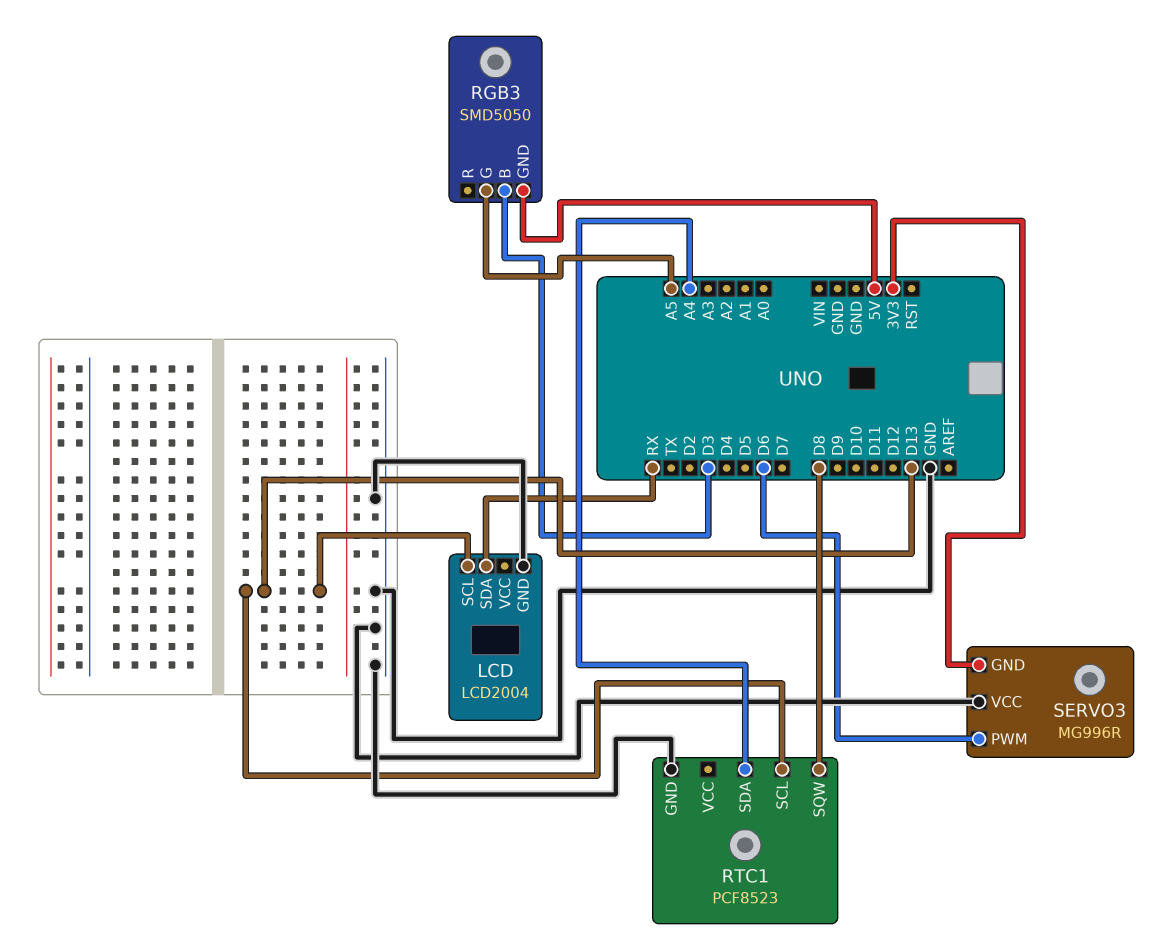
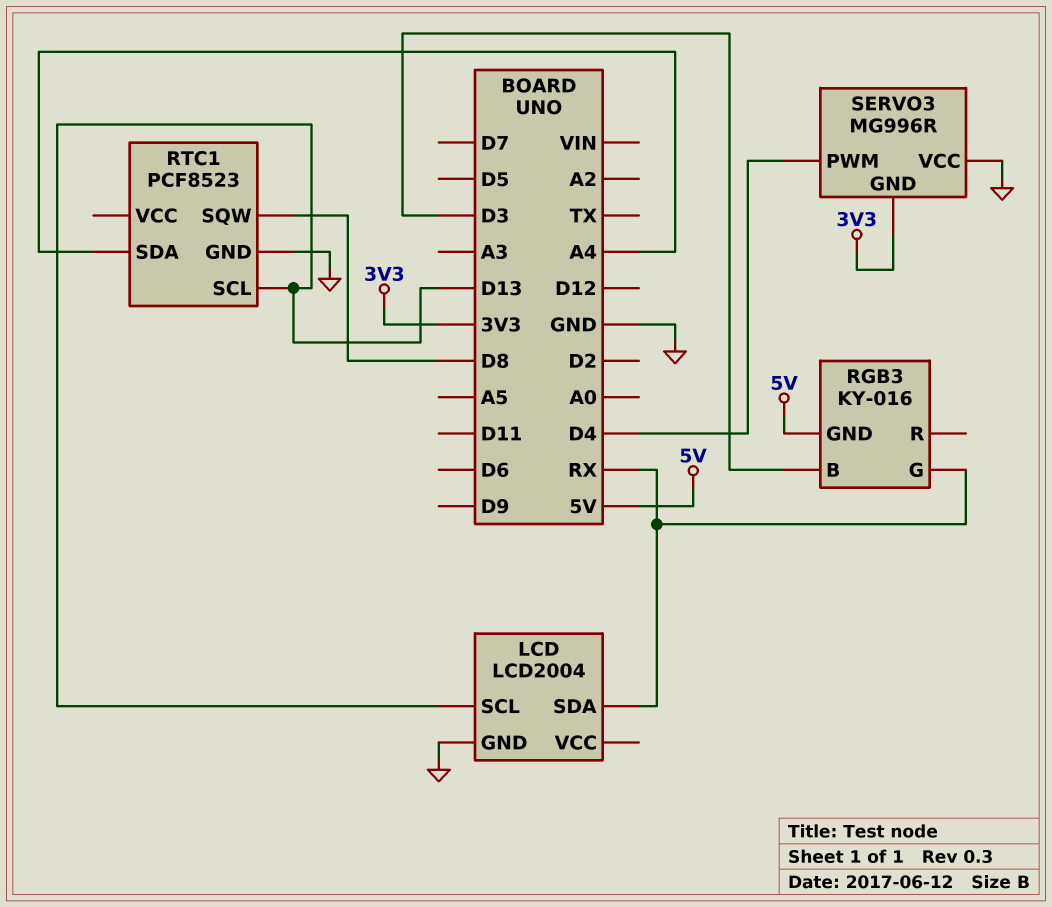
RGB3: SMD5050 -> KY-016
RGB3 pin G: A5 -> RX
SERVO3 pin PWM: D6 -> D4

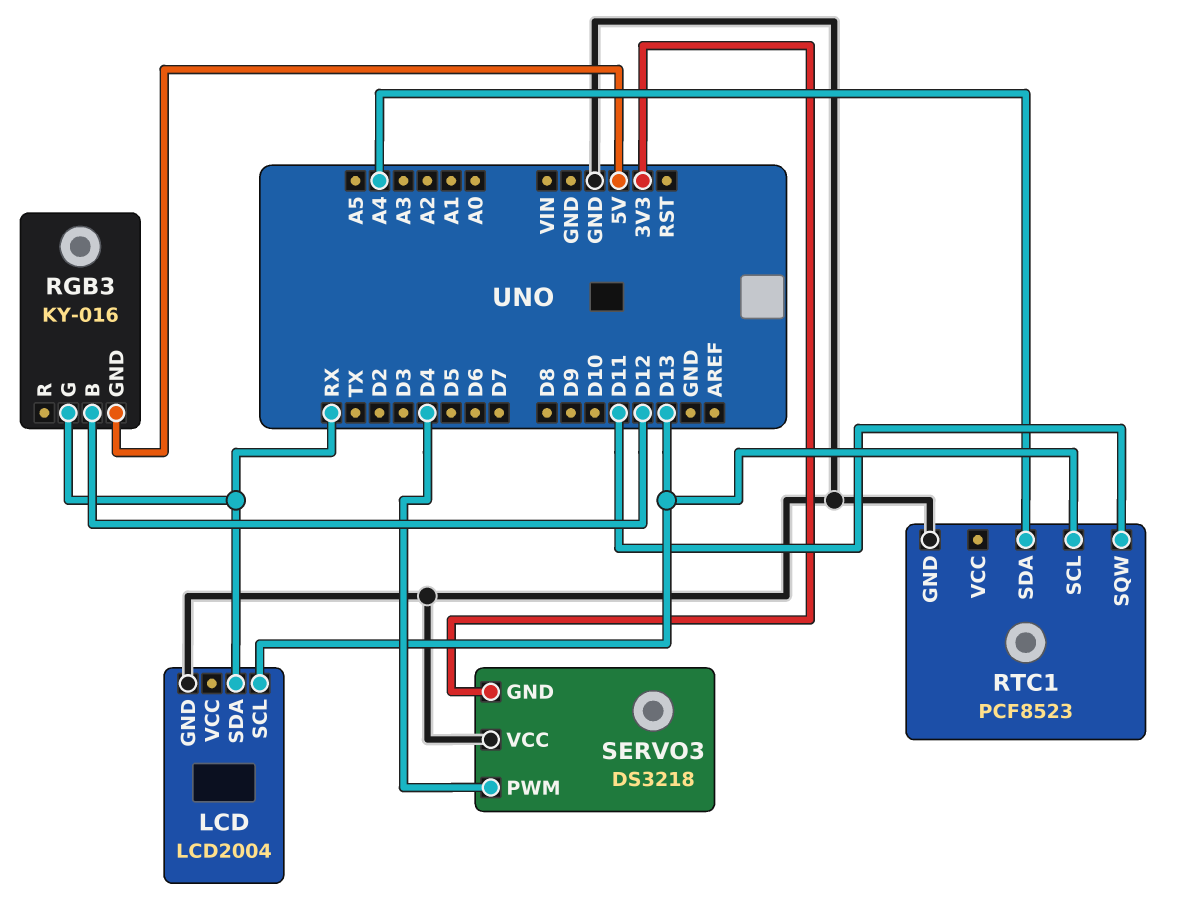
RGB3 pin B: D3 -> D12
RTC1 pin SQW: D8 -> D11
SERVO3: MG996R -> DS3218

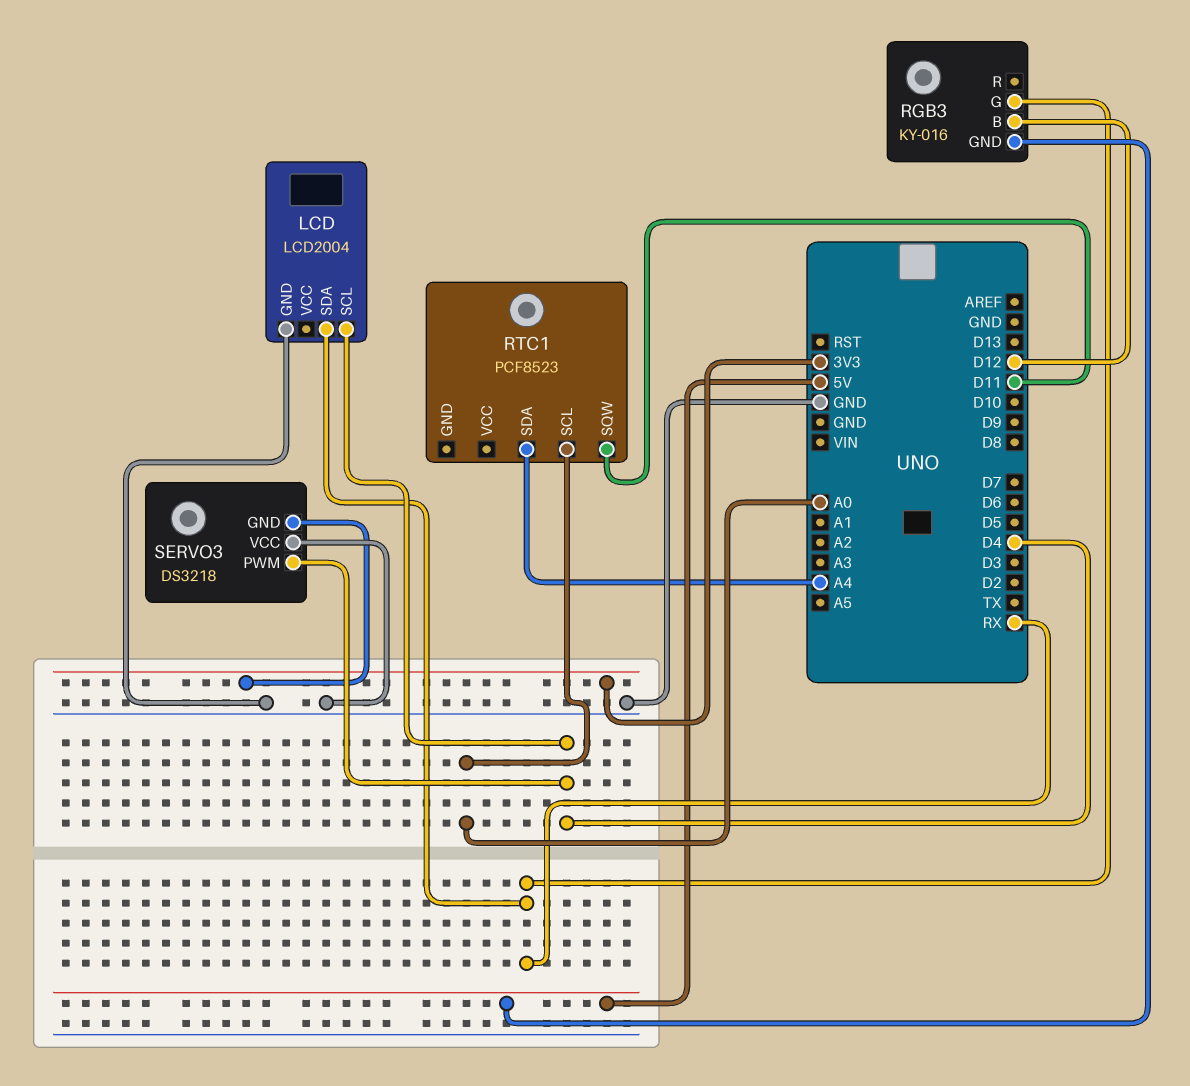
LCD pin SCL: D13 -> D4
RTC1 pin GND: GND -> none
RTC1 pin SCL: D13 -> A0

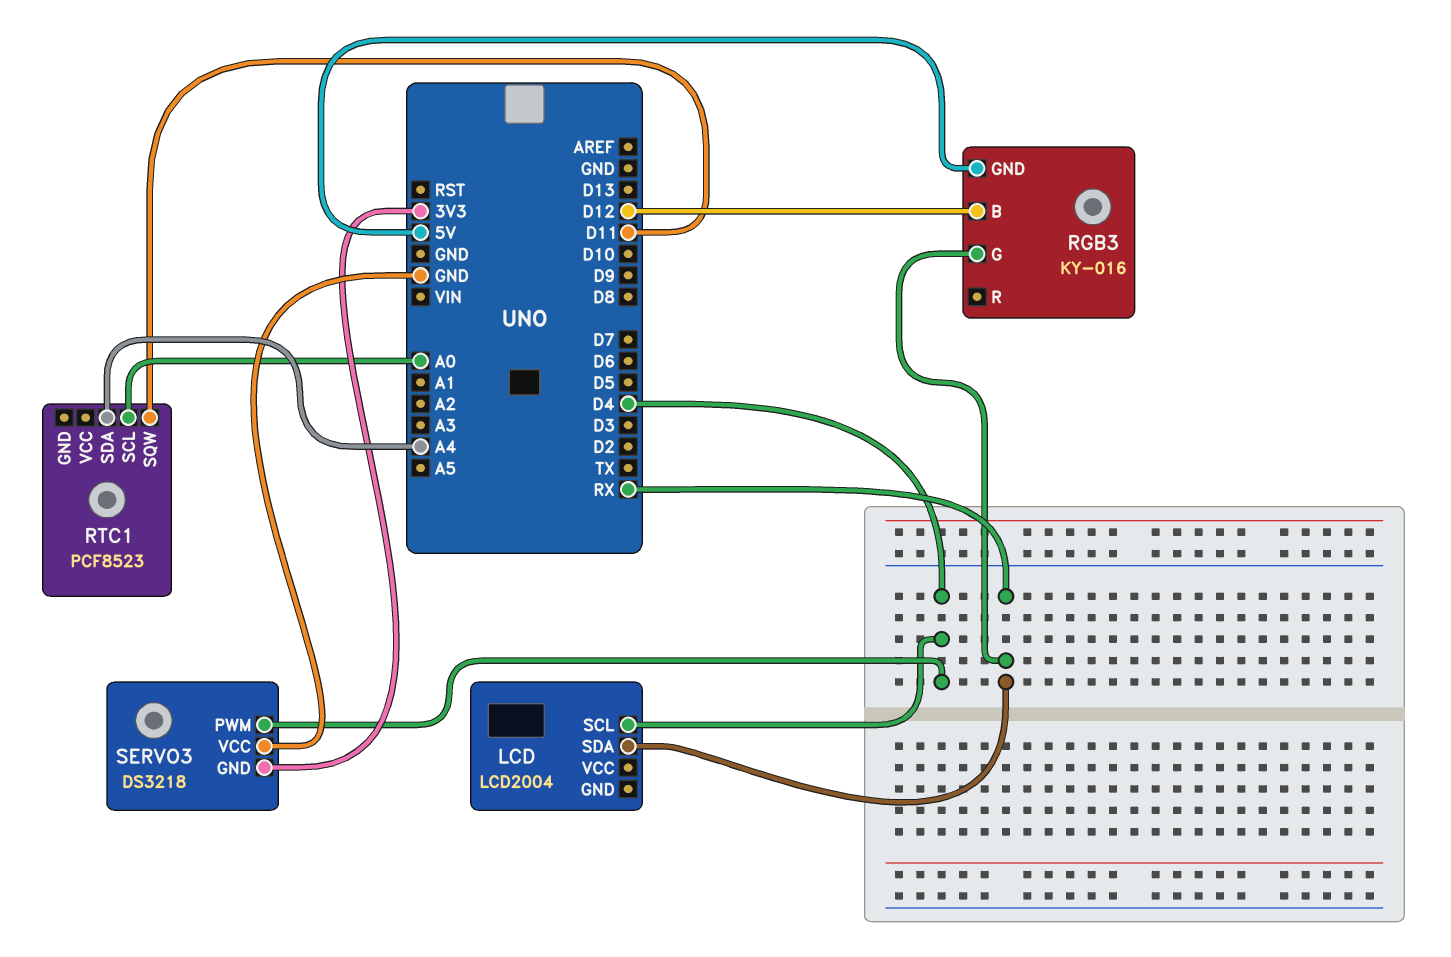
LCD pin GND: GND -> none

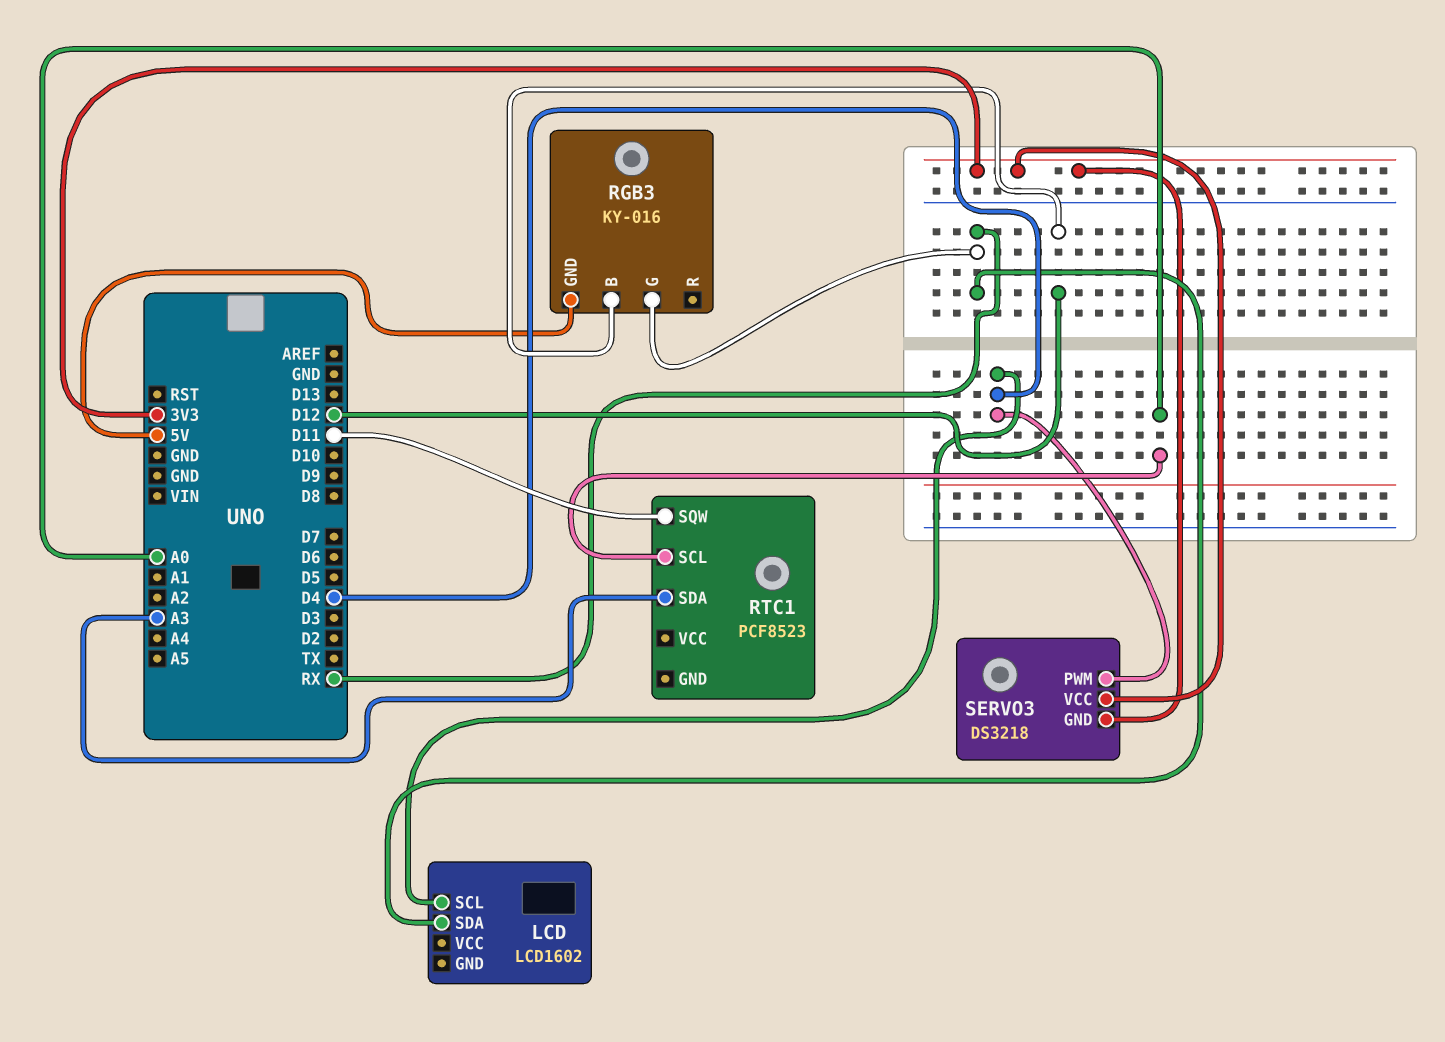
LCD: LCD2004 -> LCD1602
RTC1 pin SDA: A4 -> A3
SERVO3 pin VCC: GND -> 3V3

